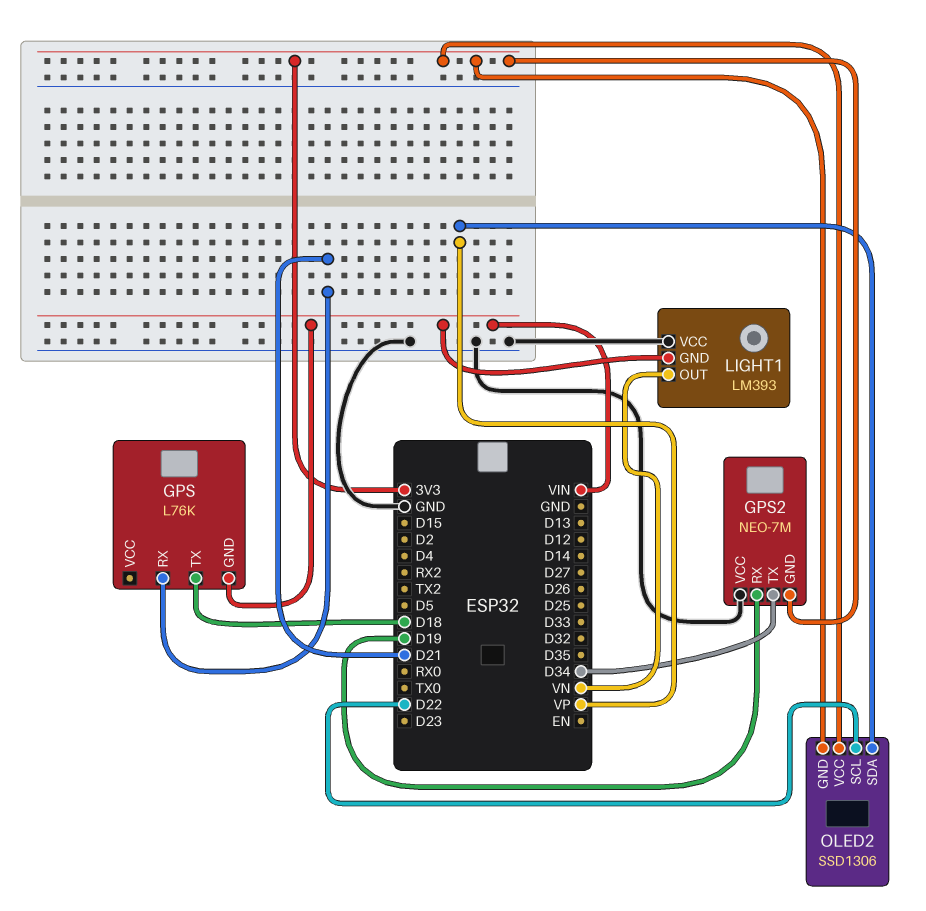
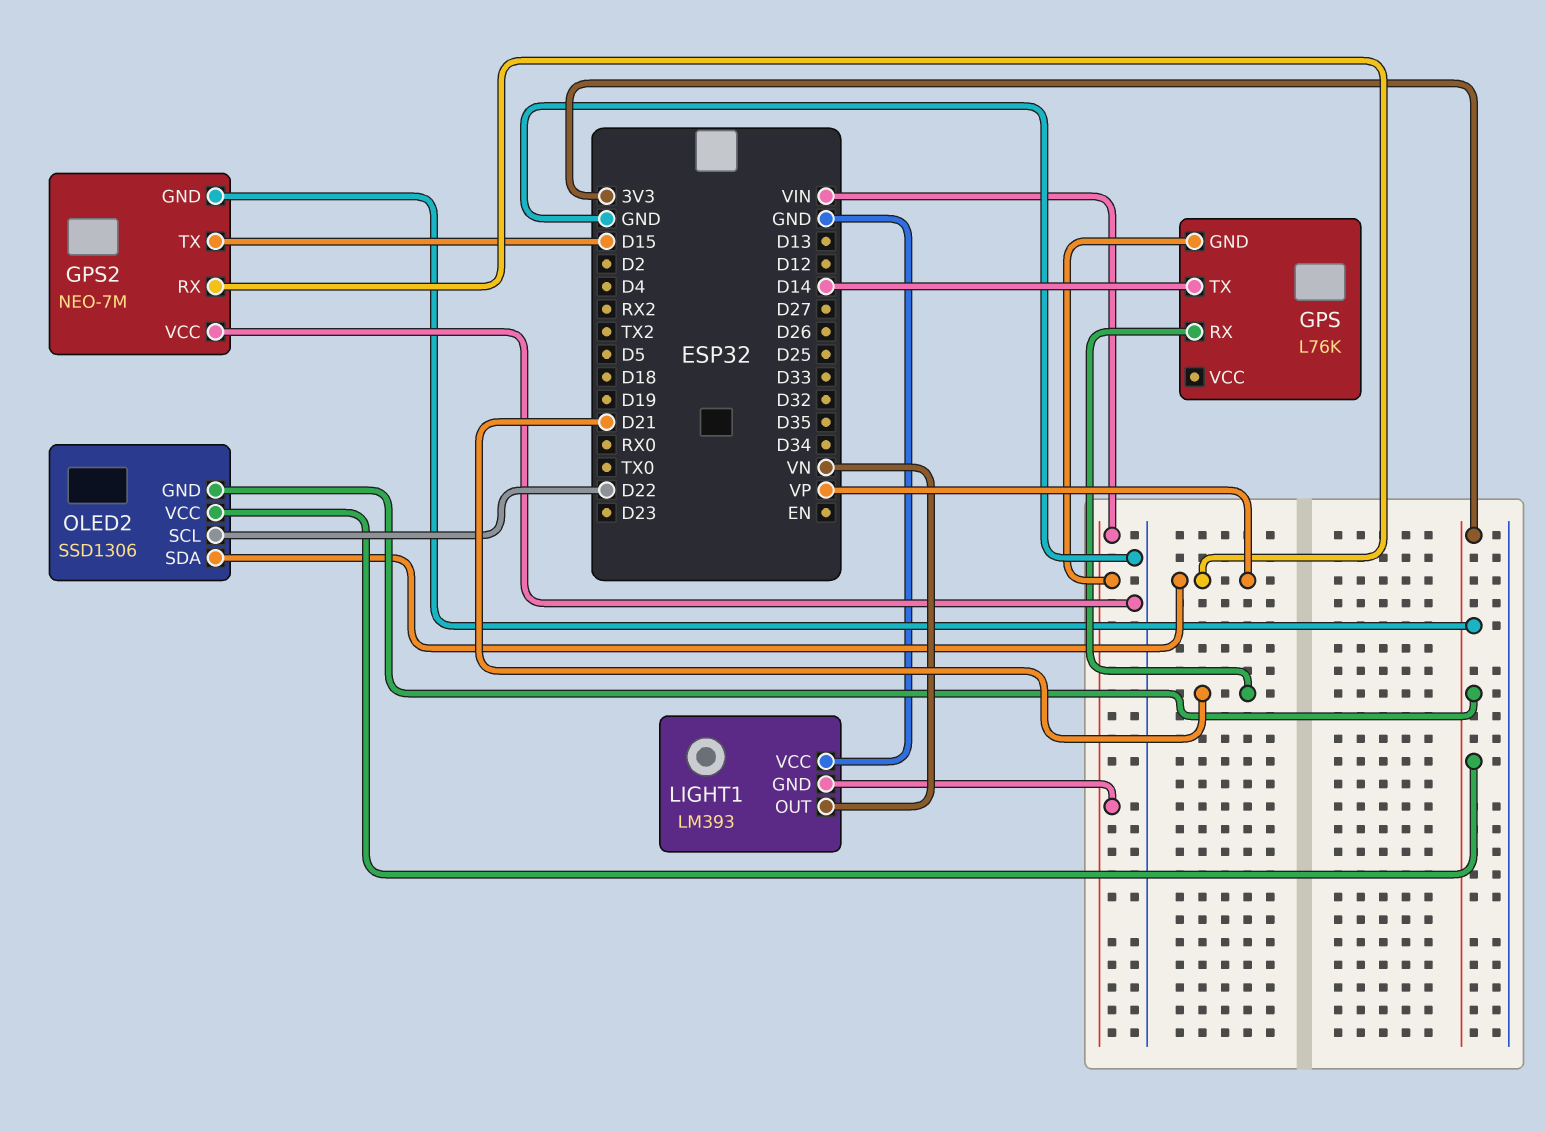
GPS pin TX: D18 -> D14
GPS2 pin RX: D19 -> VP
GPS2 pin TX: D34 -> D15

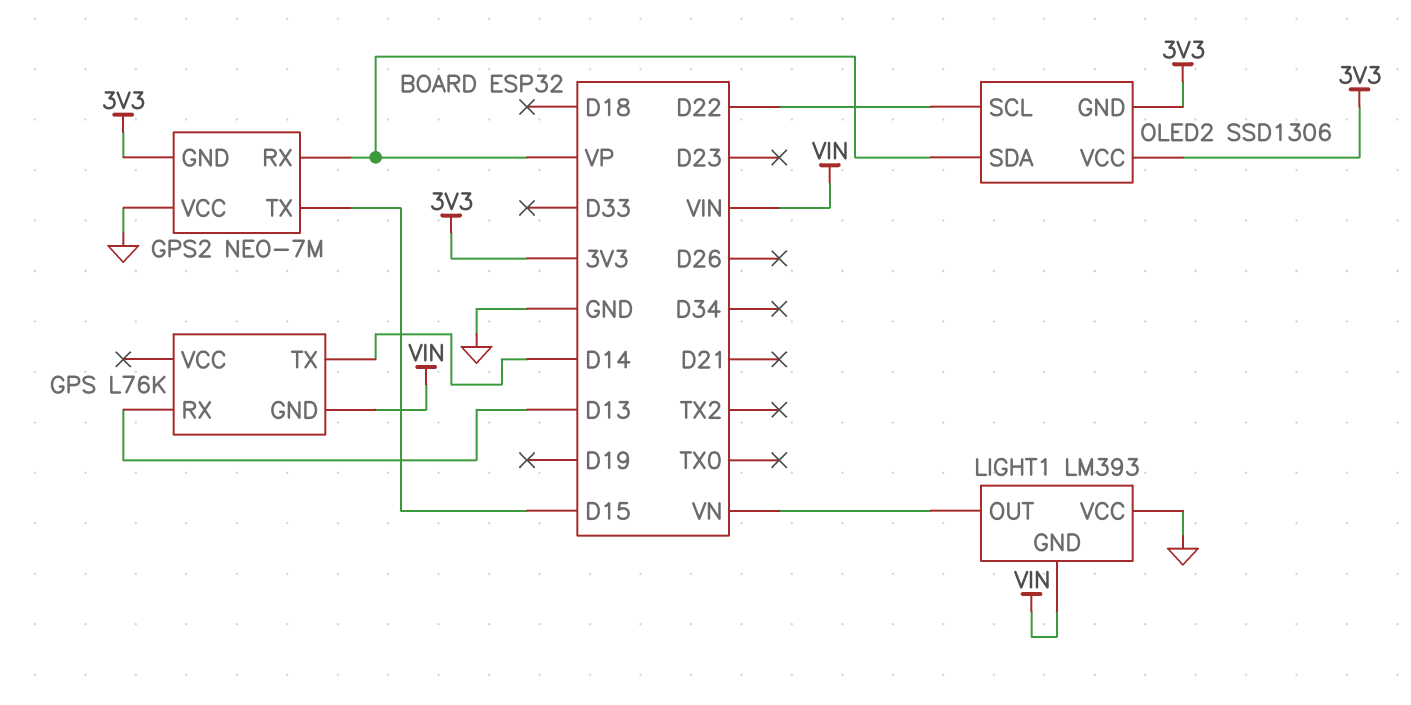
GPS pin RX: D21 -> D13

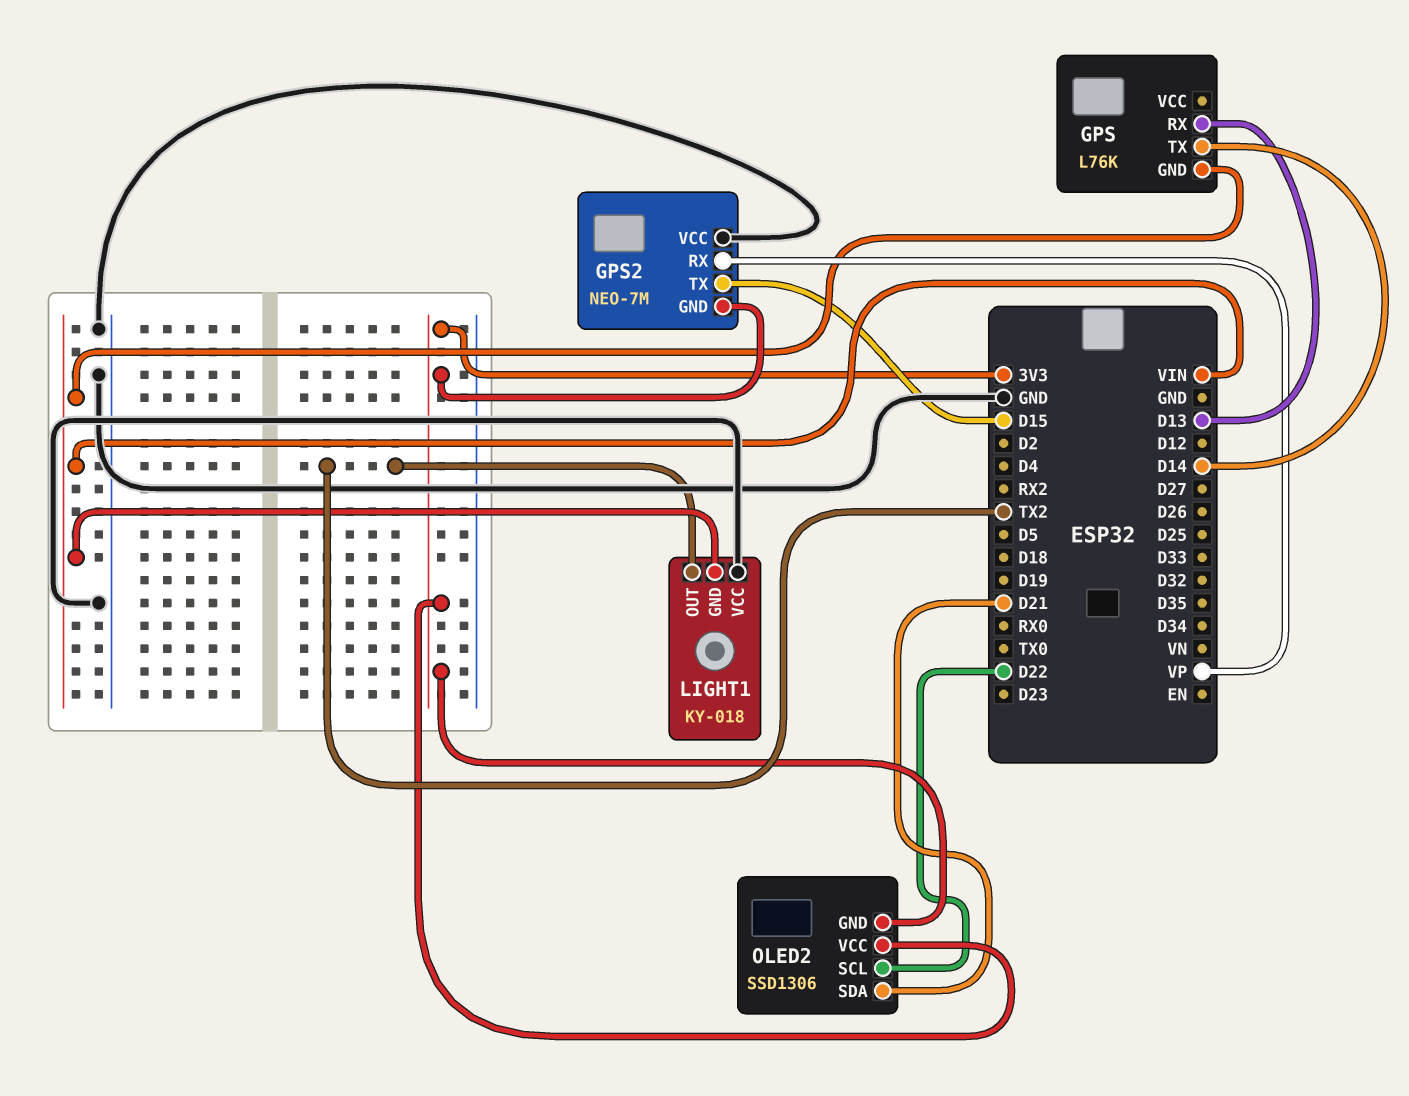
LIGHT1: LM393 -> KY-018
LIGHT1 pin OUT: VN -> TX2
OLED2 pin SDA: VP -> D21

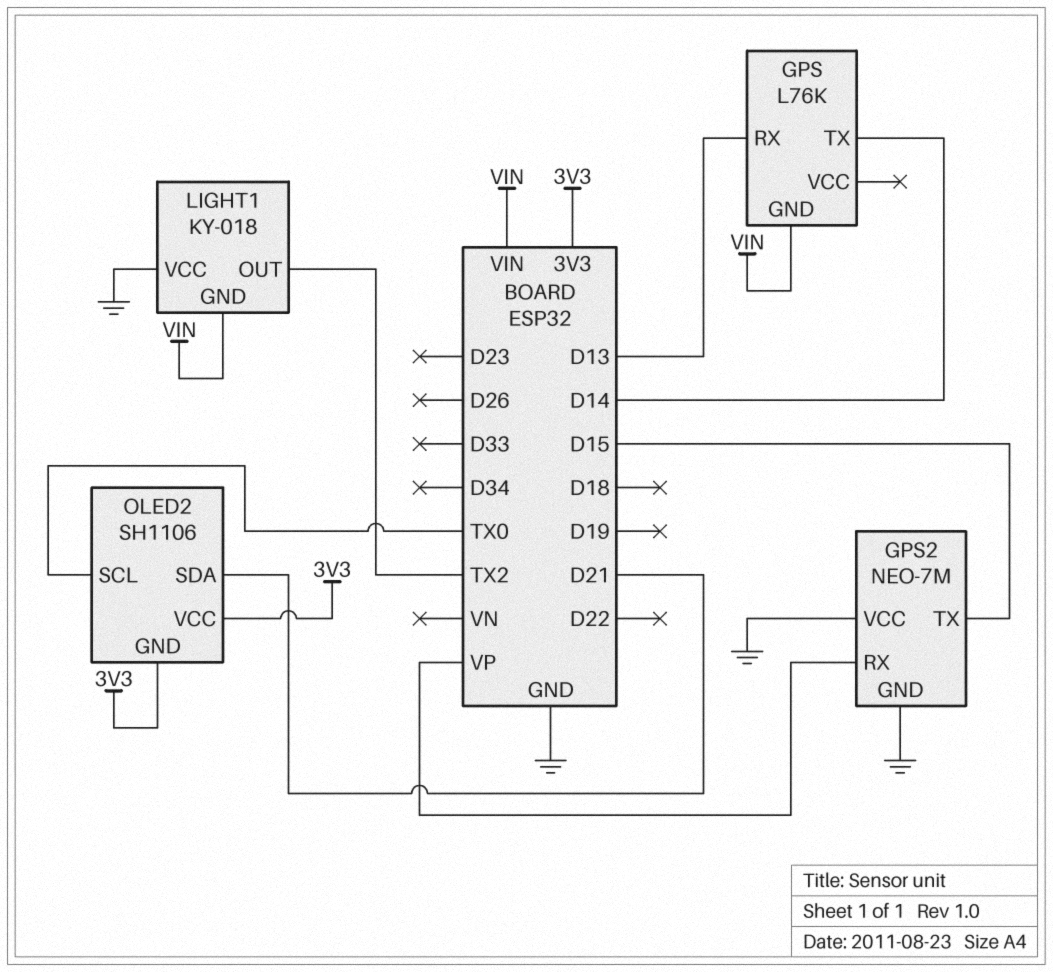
GPS2 pin GND: 3V3 -> GND
OLED2: SSD1306 -> SH1106
OLED2 pin SCL: D22 -> TX0

